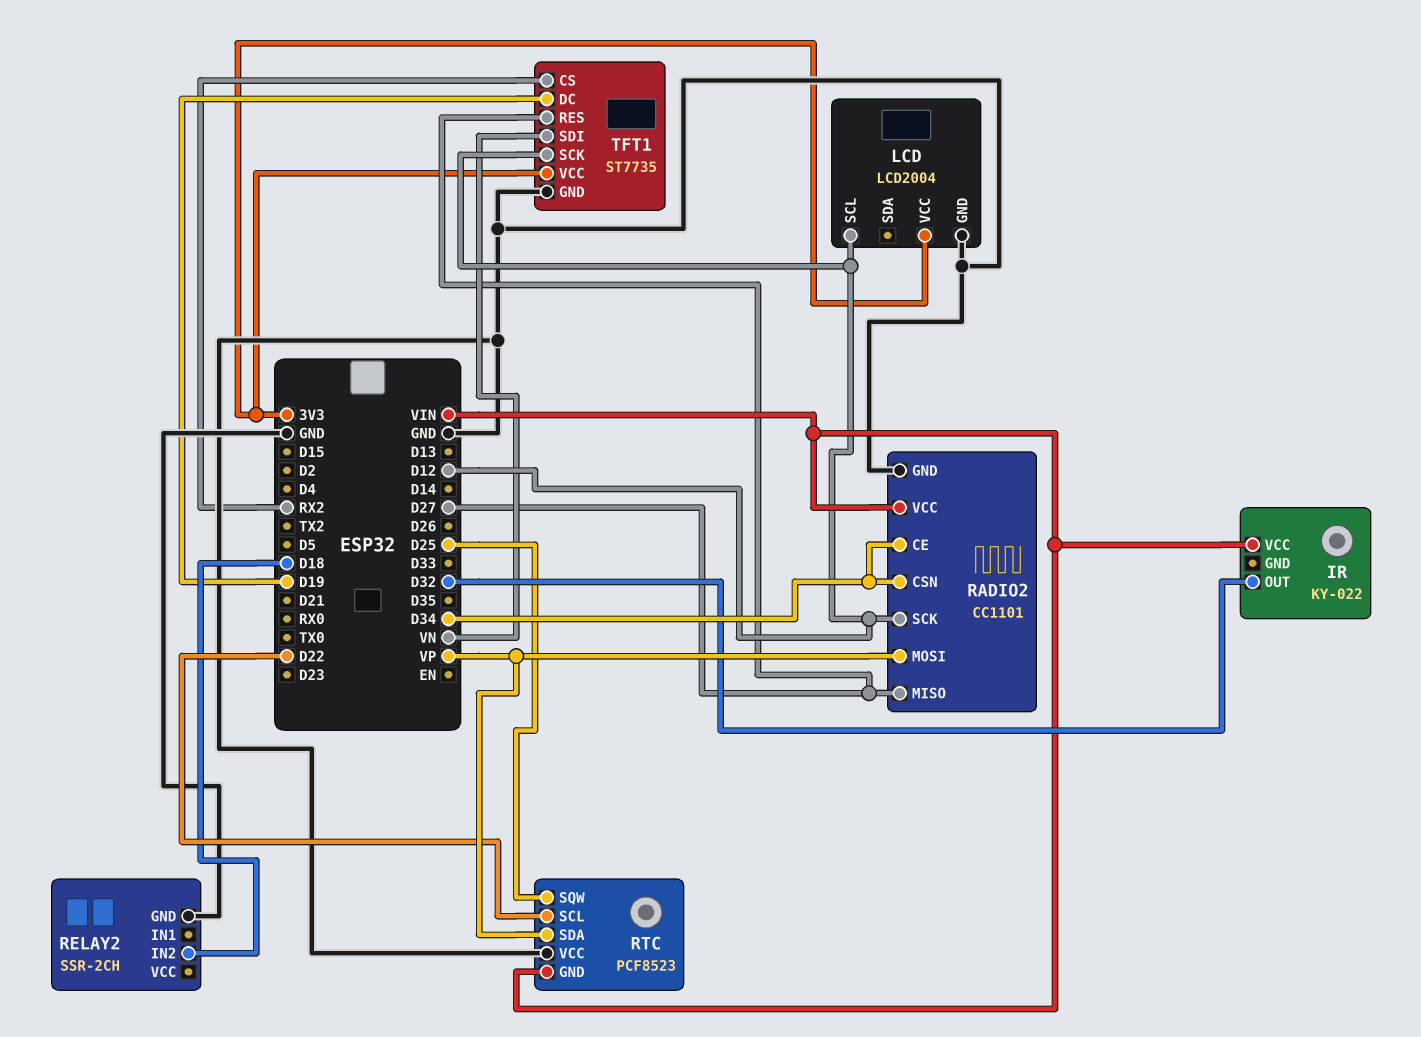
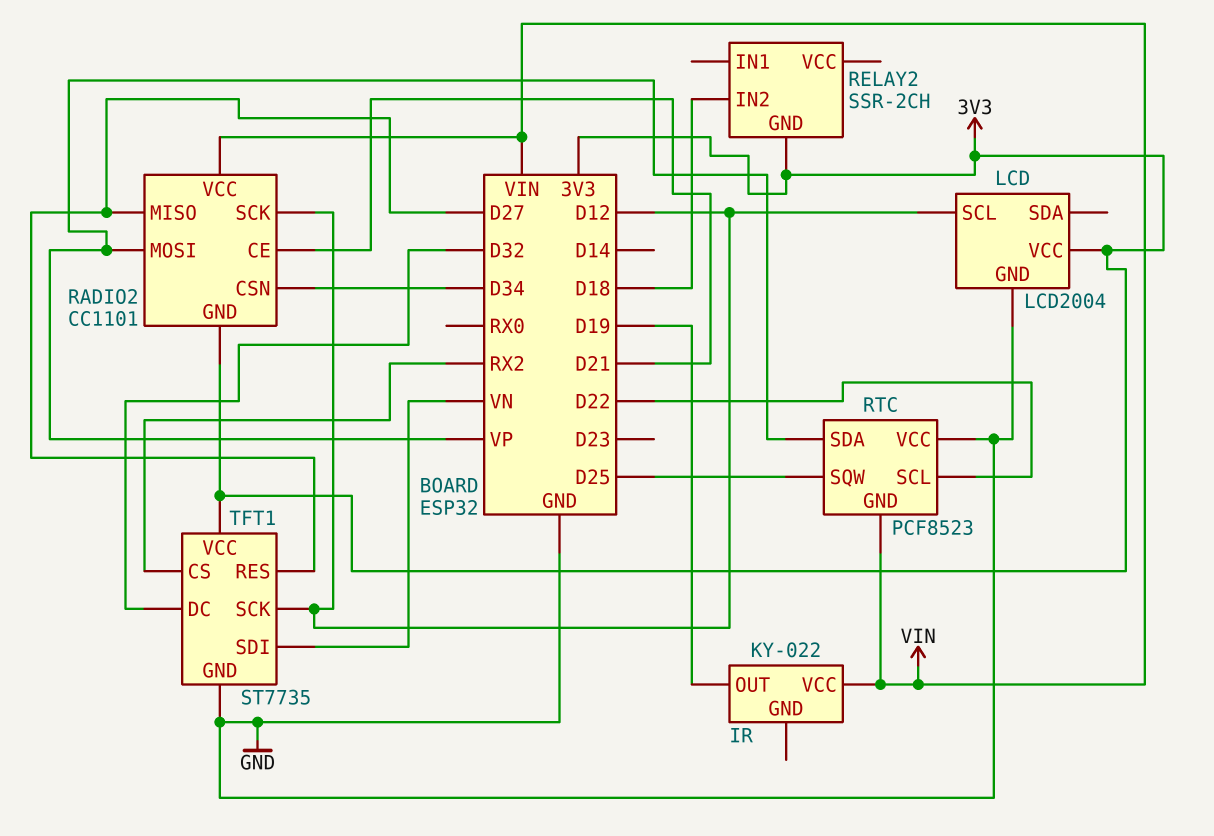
IR pin OUT: D32 -> D19
RADIO2 pin CE: D34 -> D21
RADIO2 pin GND: GND -> 3V3
RELAY2 pin GND: GND -> 3V3
TFT1 pin DC: D19 -> D32

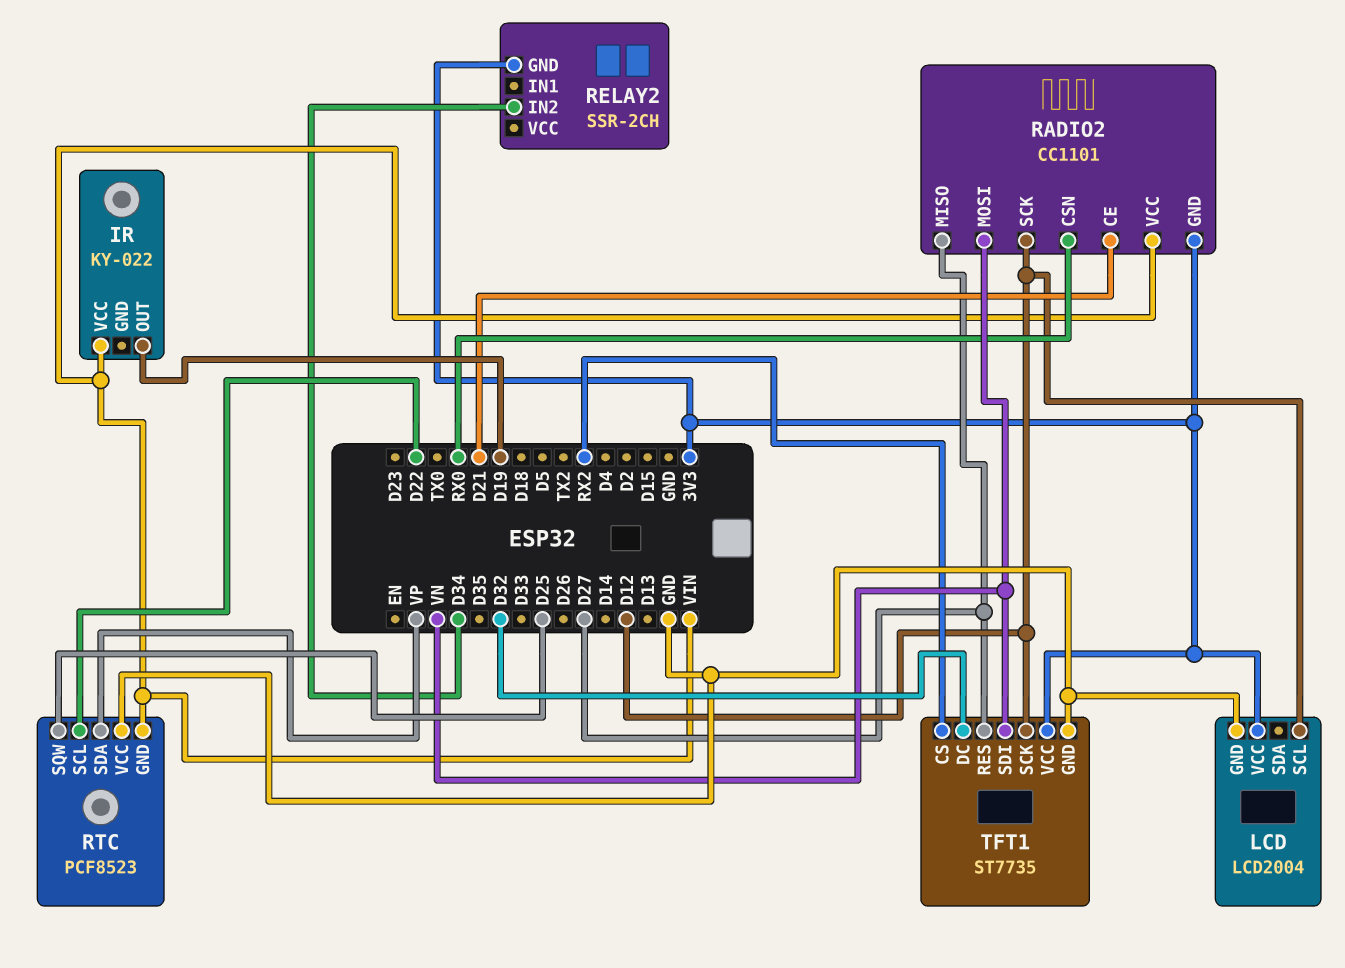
RADIO2 pin CSN: D34 -> RX0
RADIO2 pin MOSI: VP -> VN
RELAY2 pin IN2: D18 -> D34

